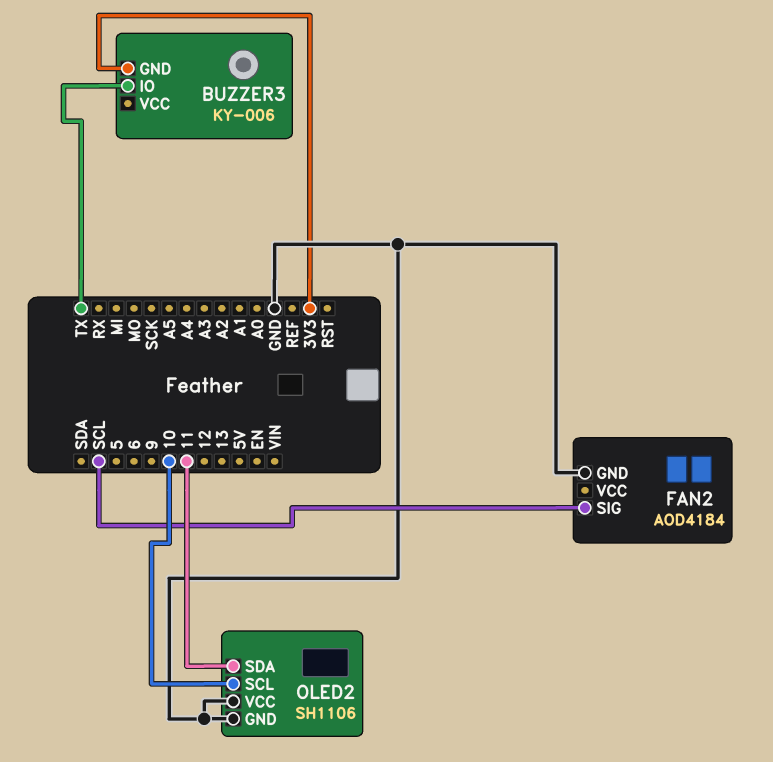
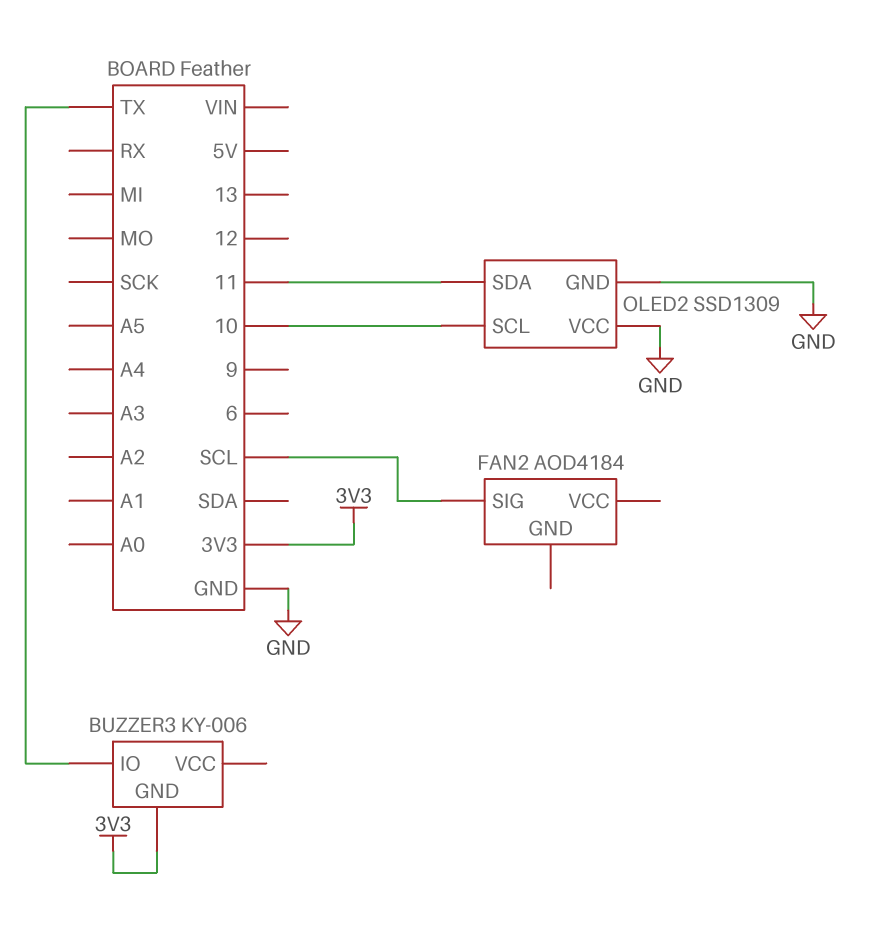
FAN2 pin GND: GND -> none
OLED2: SH1106 -> SSD1309

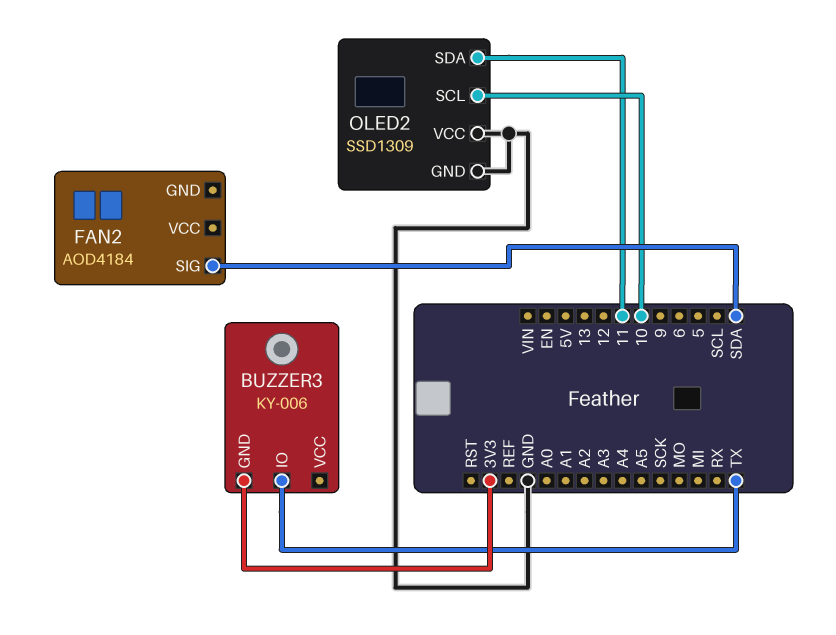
FAN2 pin SIG: SCL -> SDA

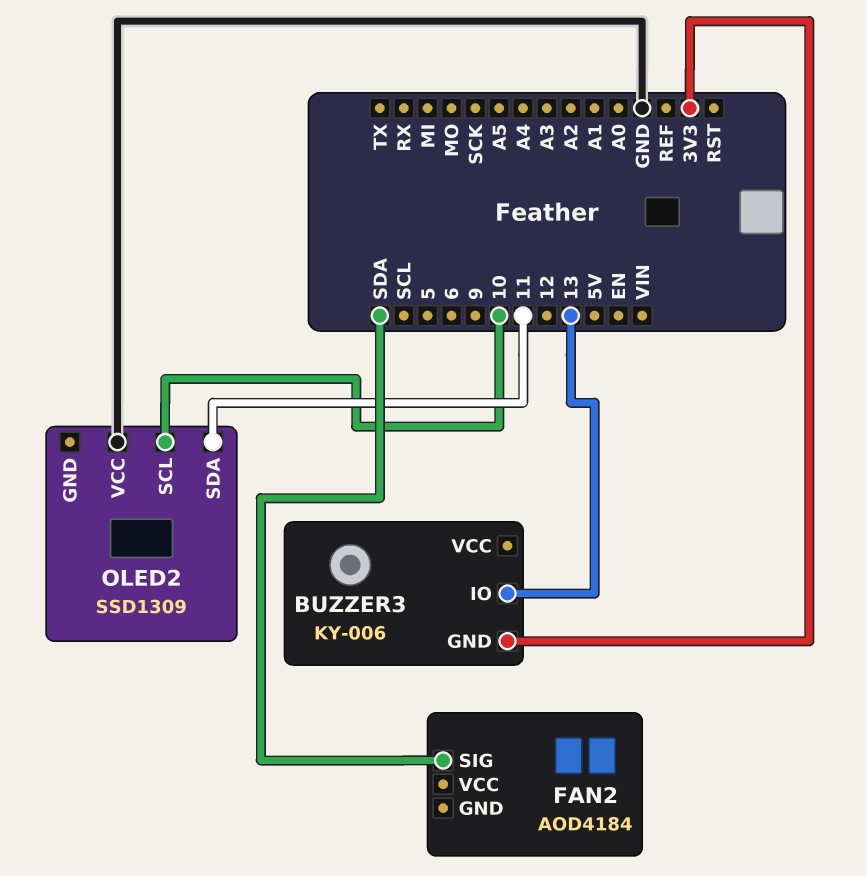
BUZZER3 pin IO: TX -> 13
OLED2 pin GND: GND -> none

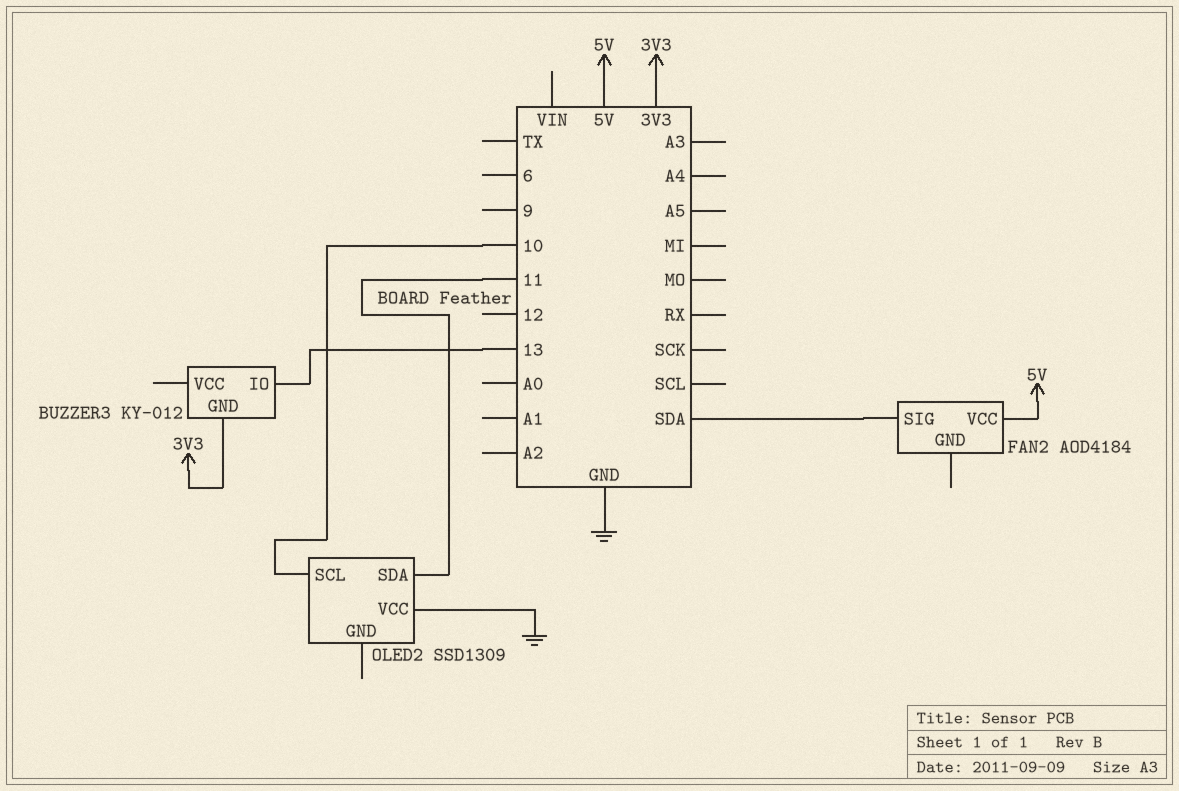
BUZZER3: KY-006 -> KY-012
FAN2 pin VCC: none -> 5V

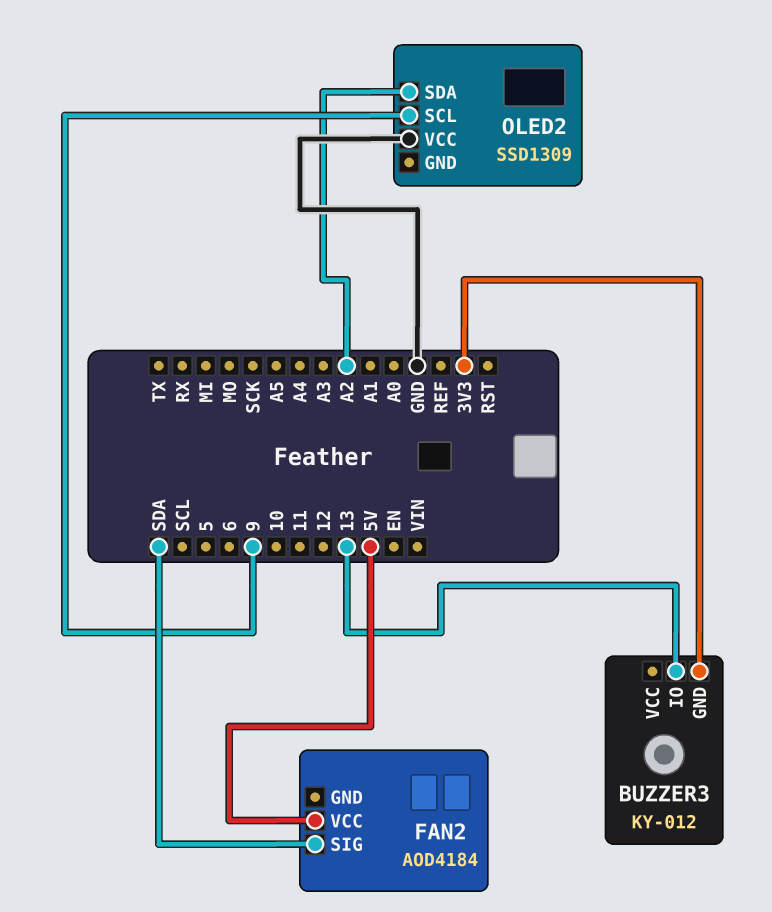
OLED2 pin SCL: 10 -> 9
OLED2 pin SDA: 11 -> A2

